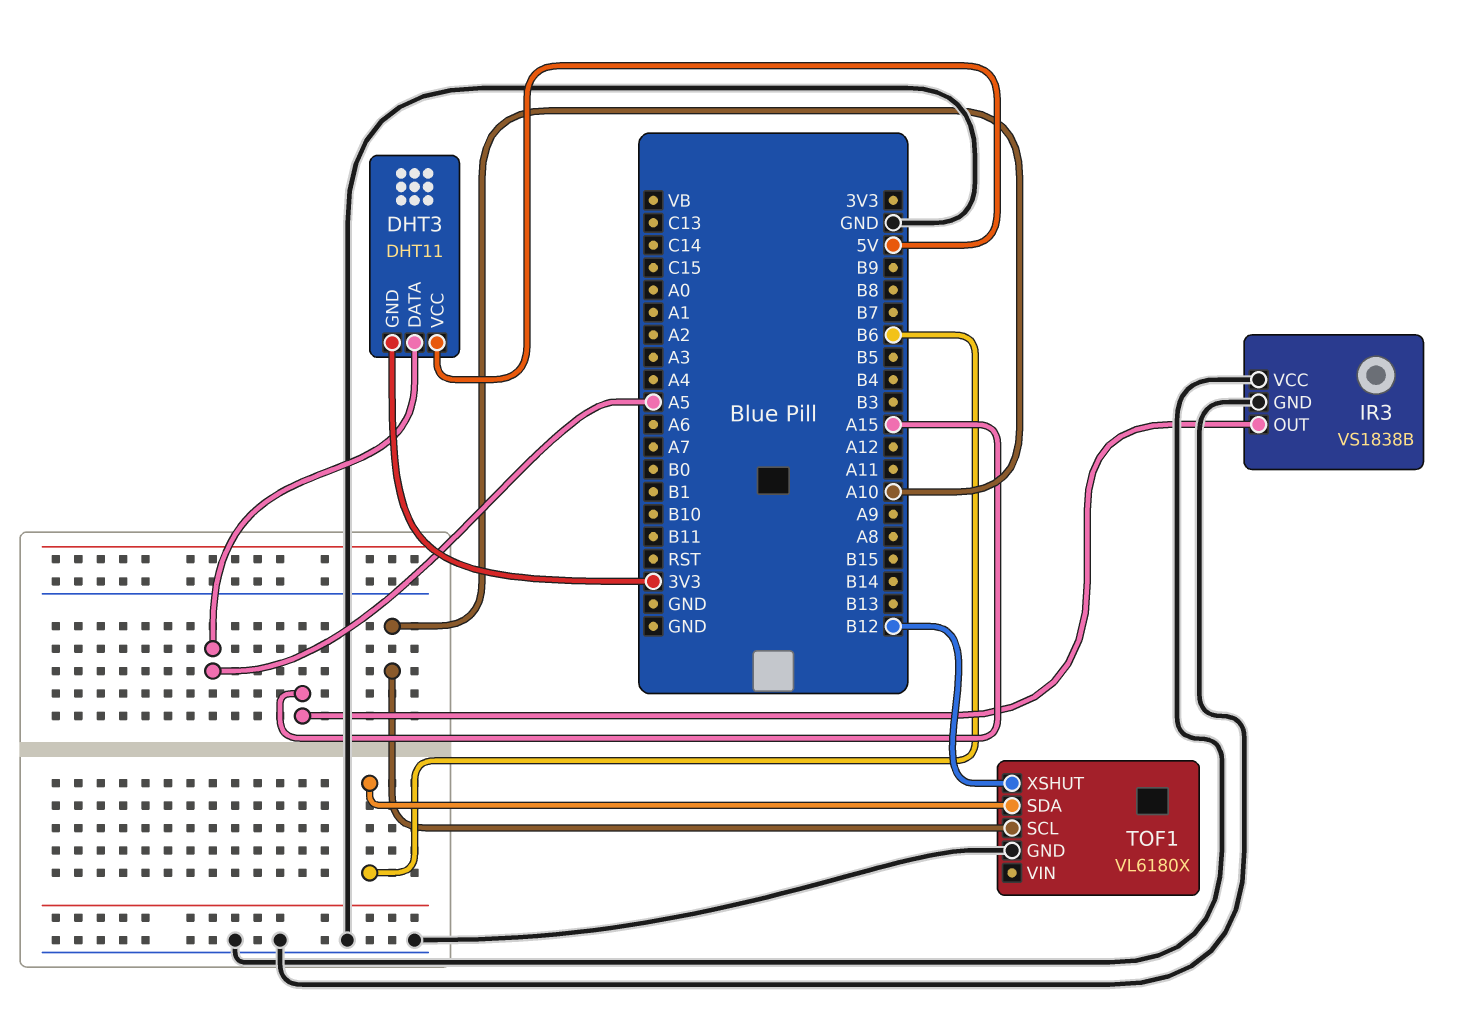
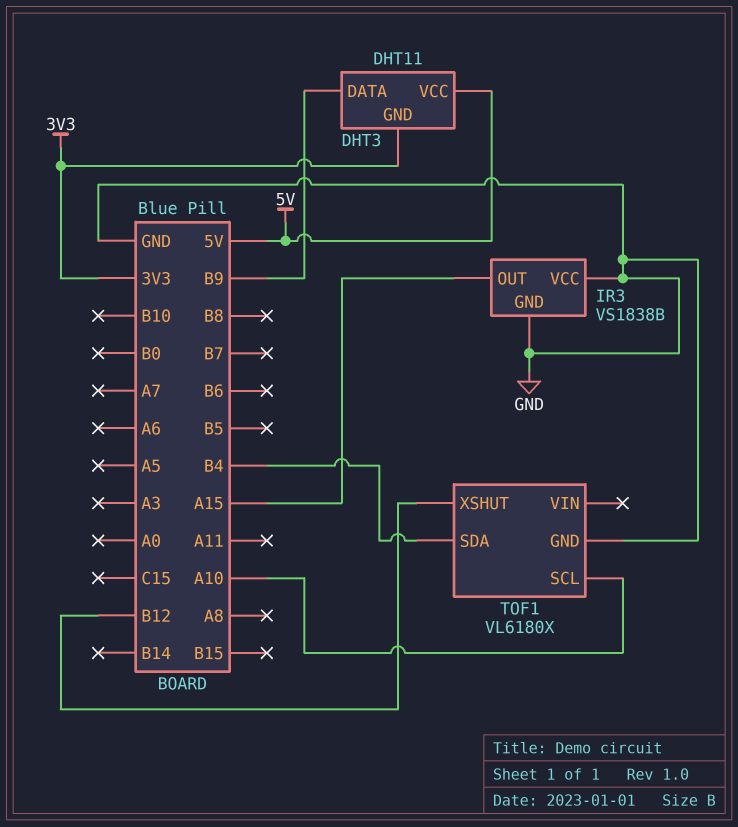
DHT3 pin DATA: A5 -> B9
TOF1 pin SDA: B6 -> B4

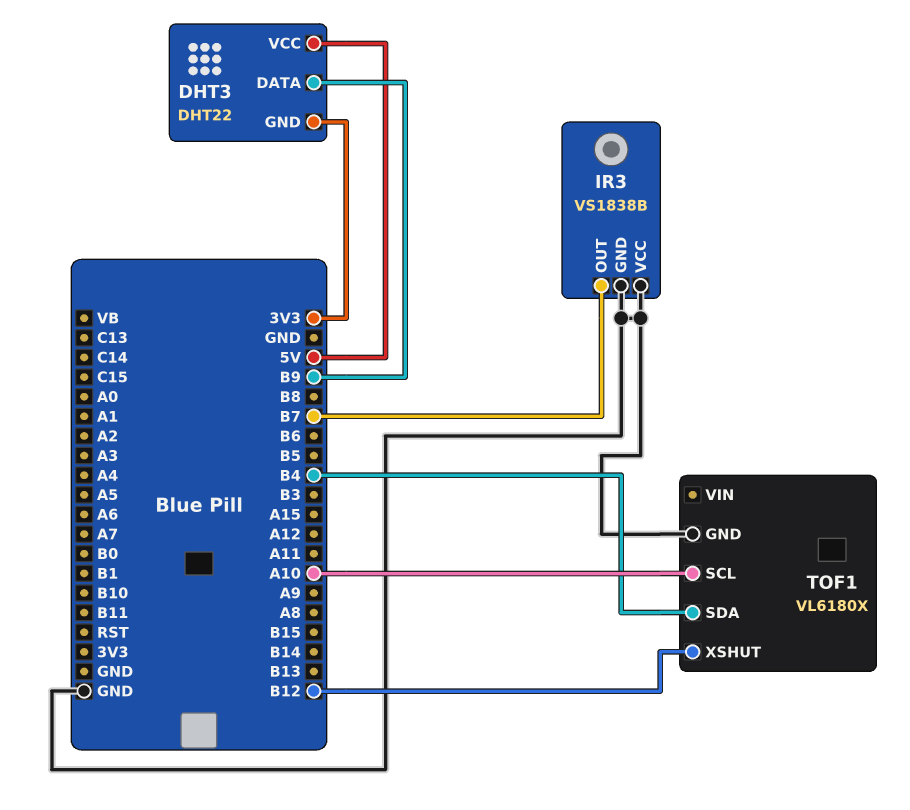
DHT3: DHT11 -> DHT22
IR3 pin OUT: A15 -> B7

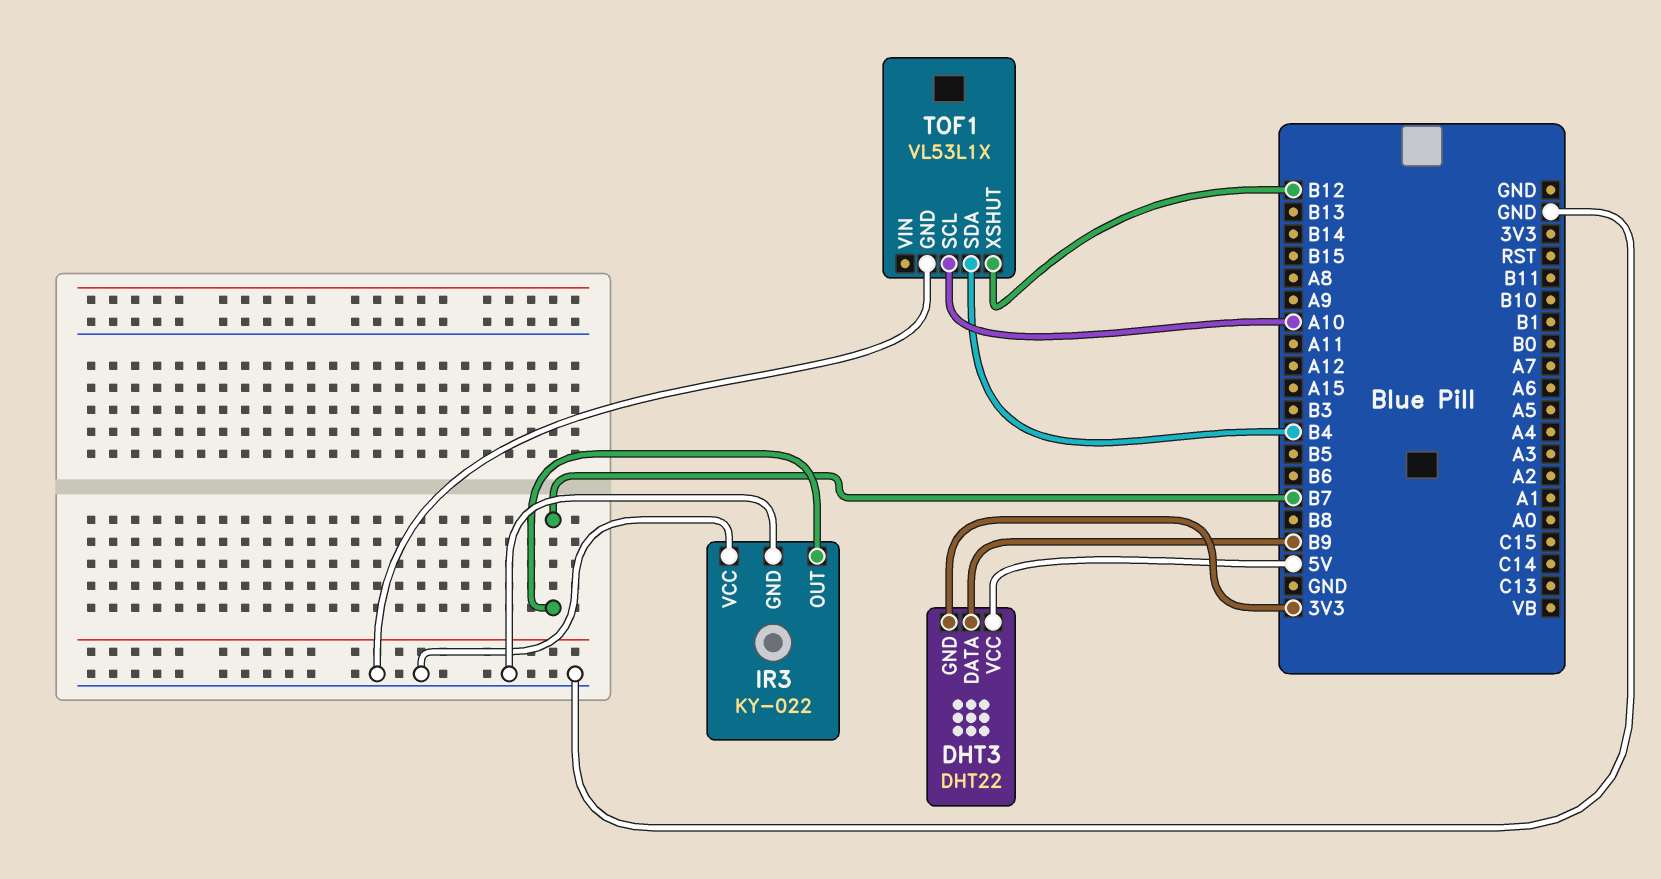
IR3: VS1838B -> KY-022
TOF1: VL6180X -> VL53L1X

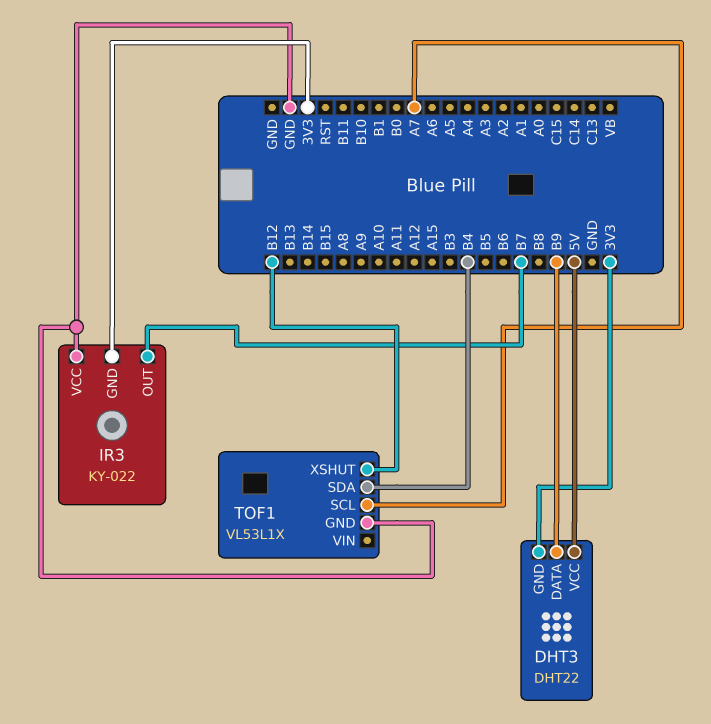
IR3 pin GND: GND -> 3V3
TOF1 pin SCL: A10 -> A7

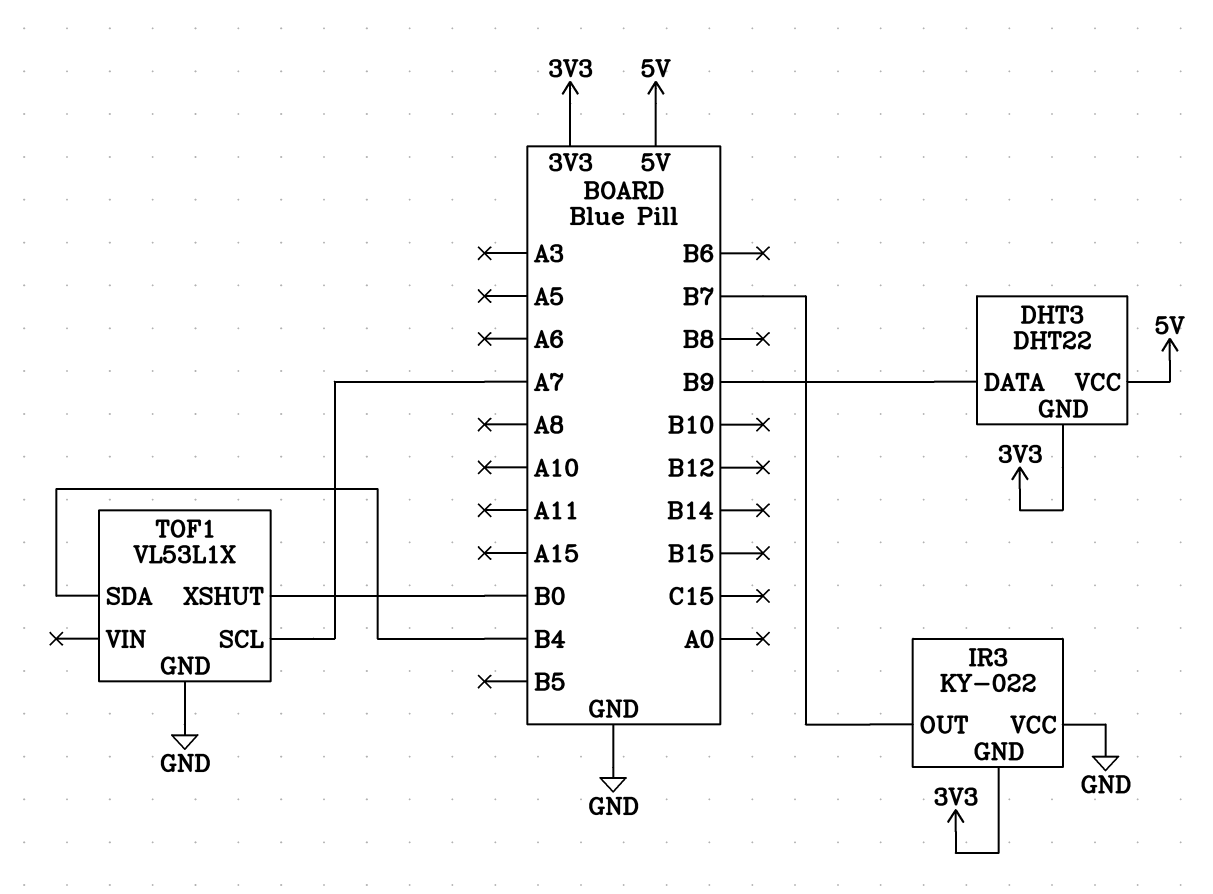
TOF1 pin XSHUT: B12 -> B0

